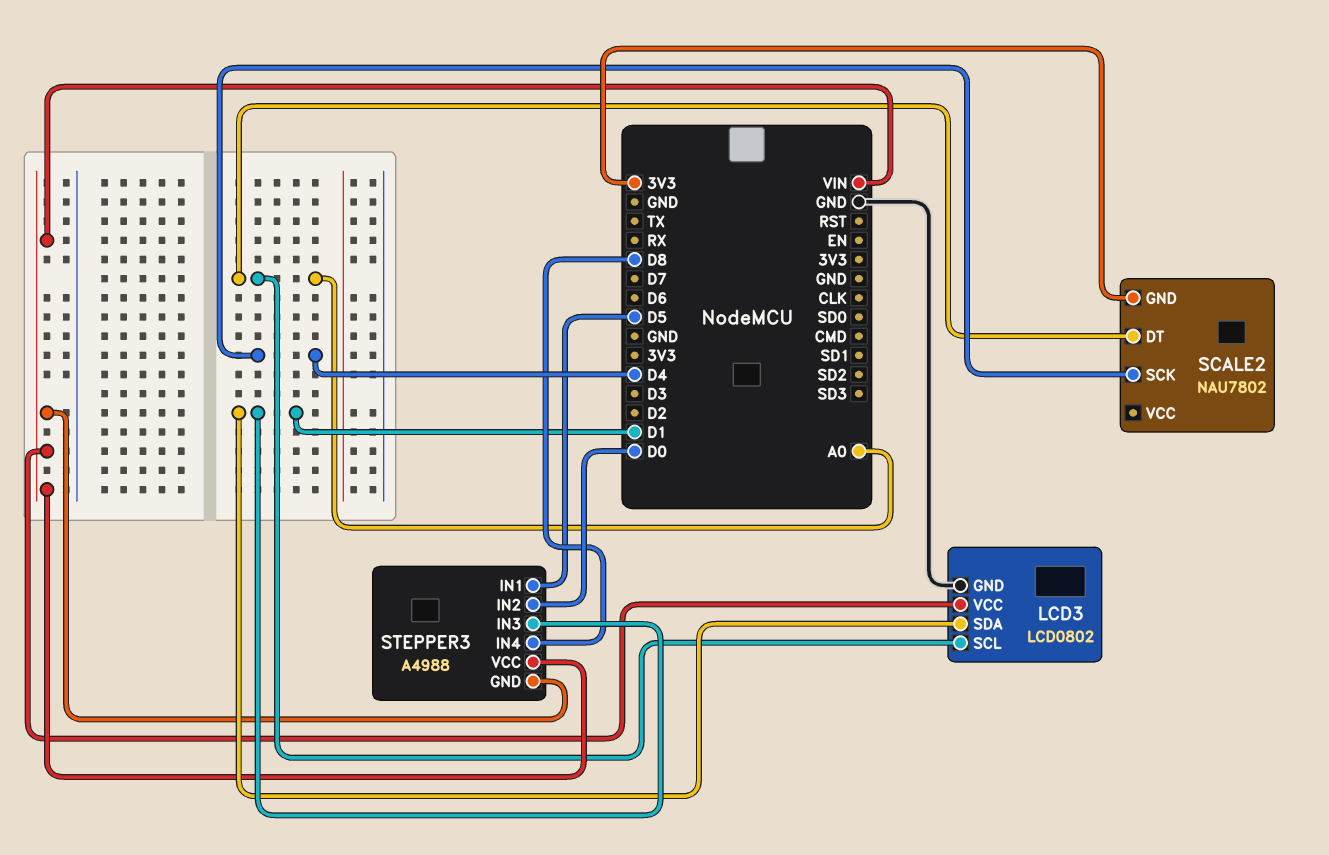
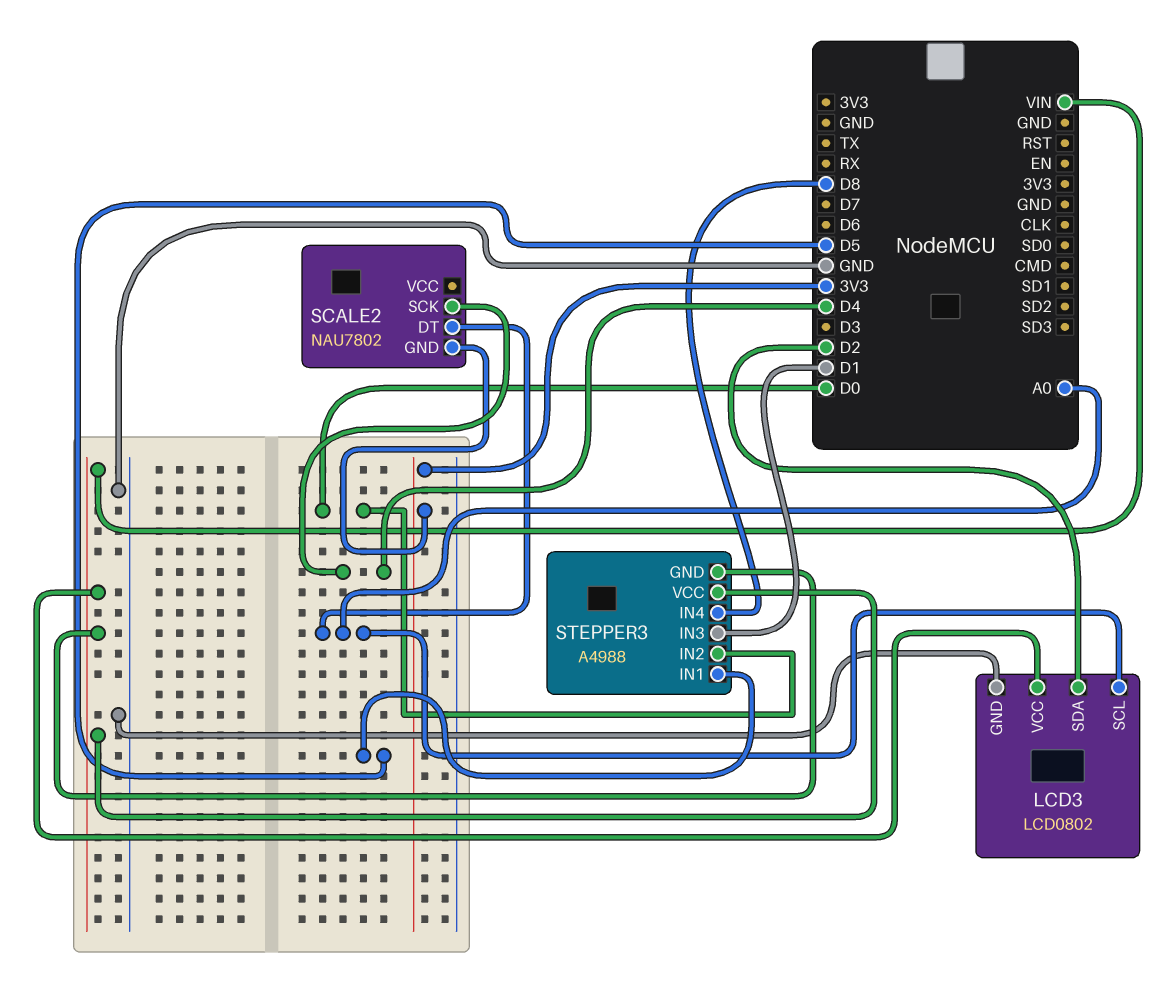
LCD3 pin SDA: D1 -> D2

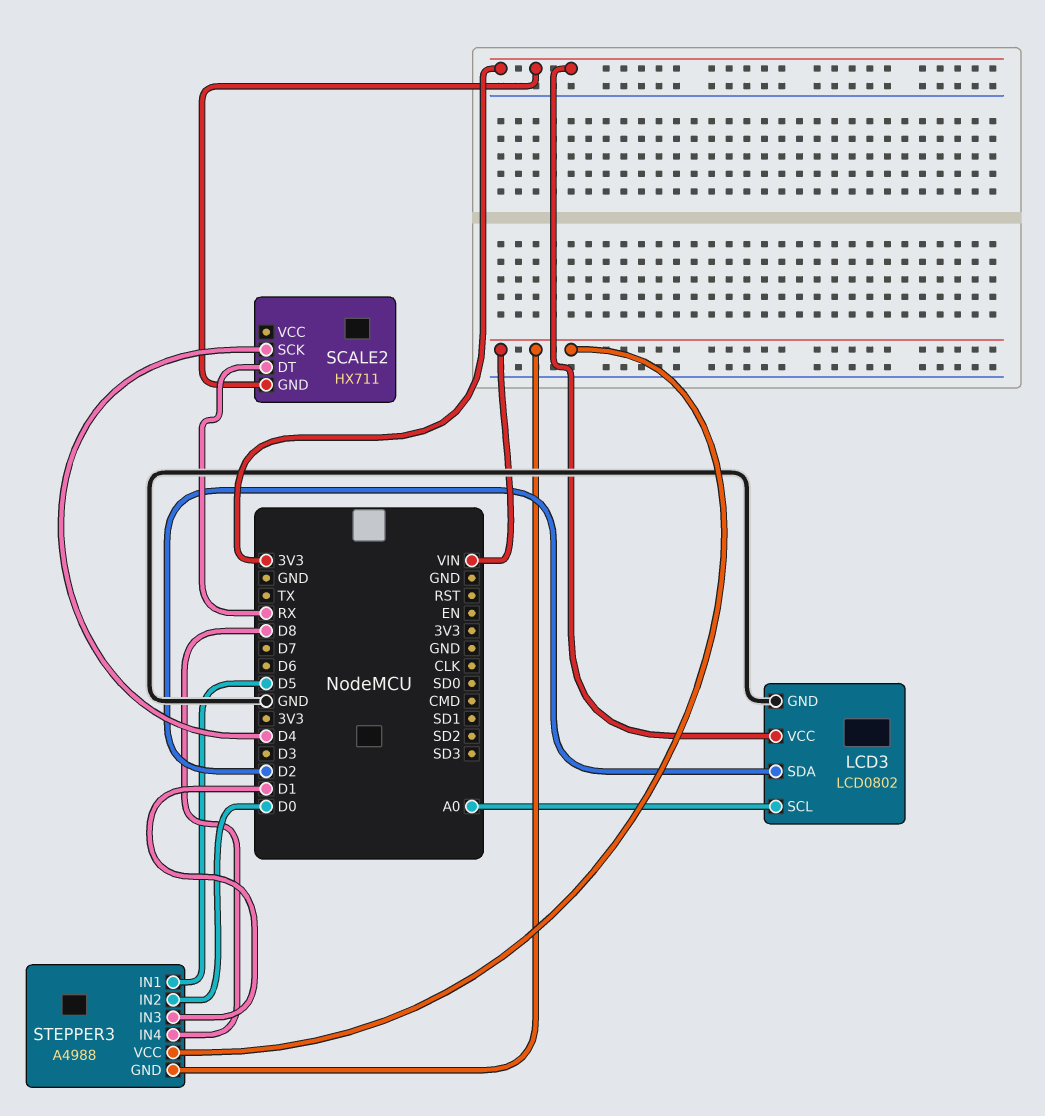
LCD3 pin VCC: VIN -> 3V3
SCALE2: NAU7802 -> HX711
SCALE2 pin DT: A0 -> RX

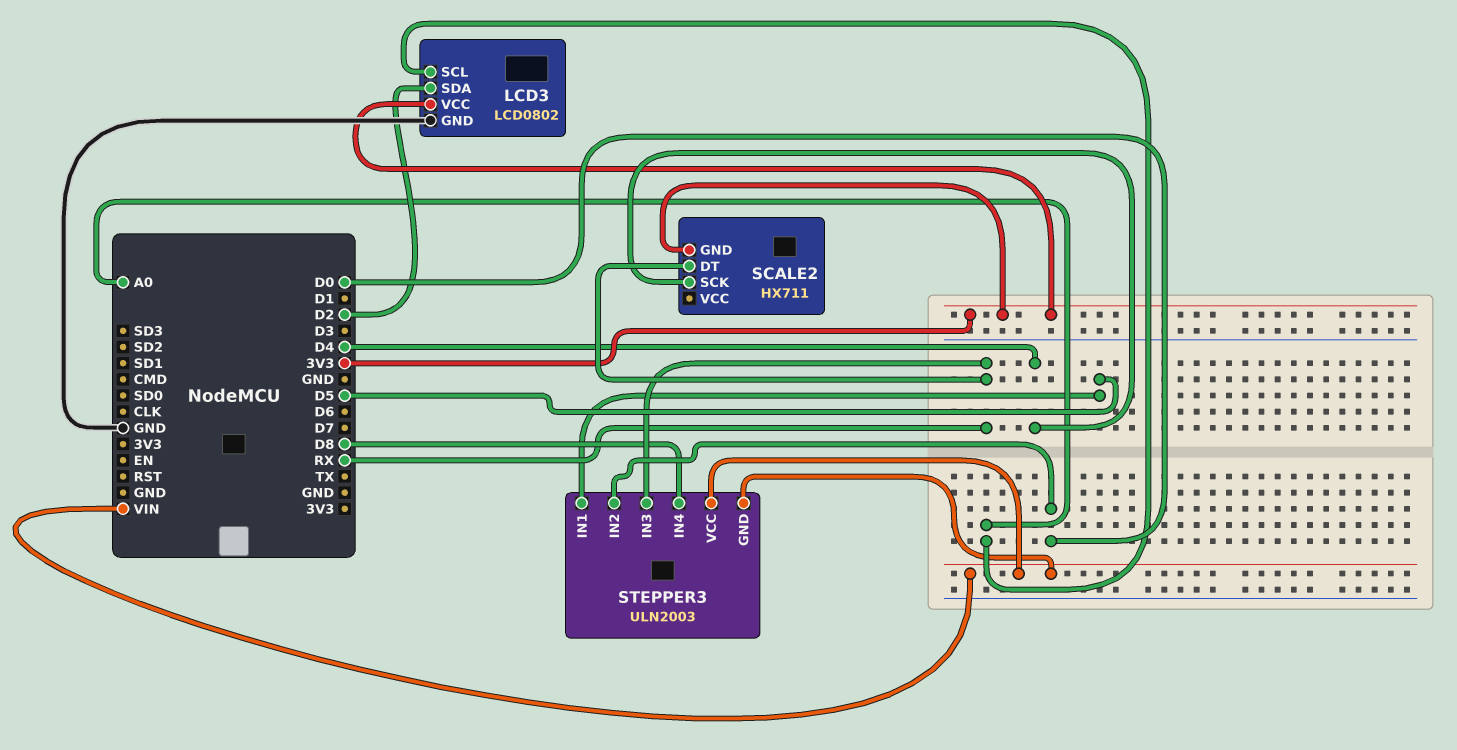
STEPPER3: A4988 -> ULN2003
STEPPER3 pin IN3: D1 -> RX

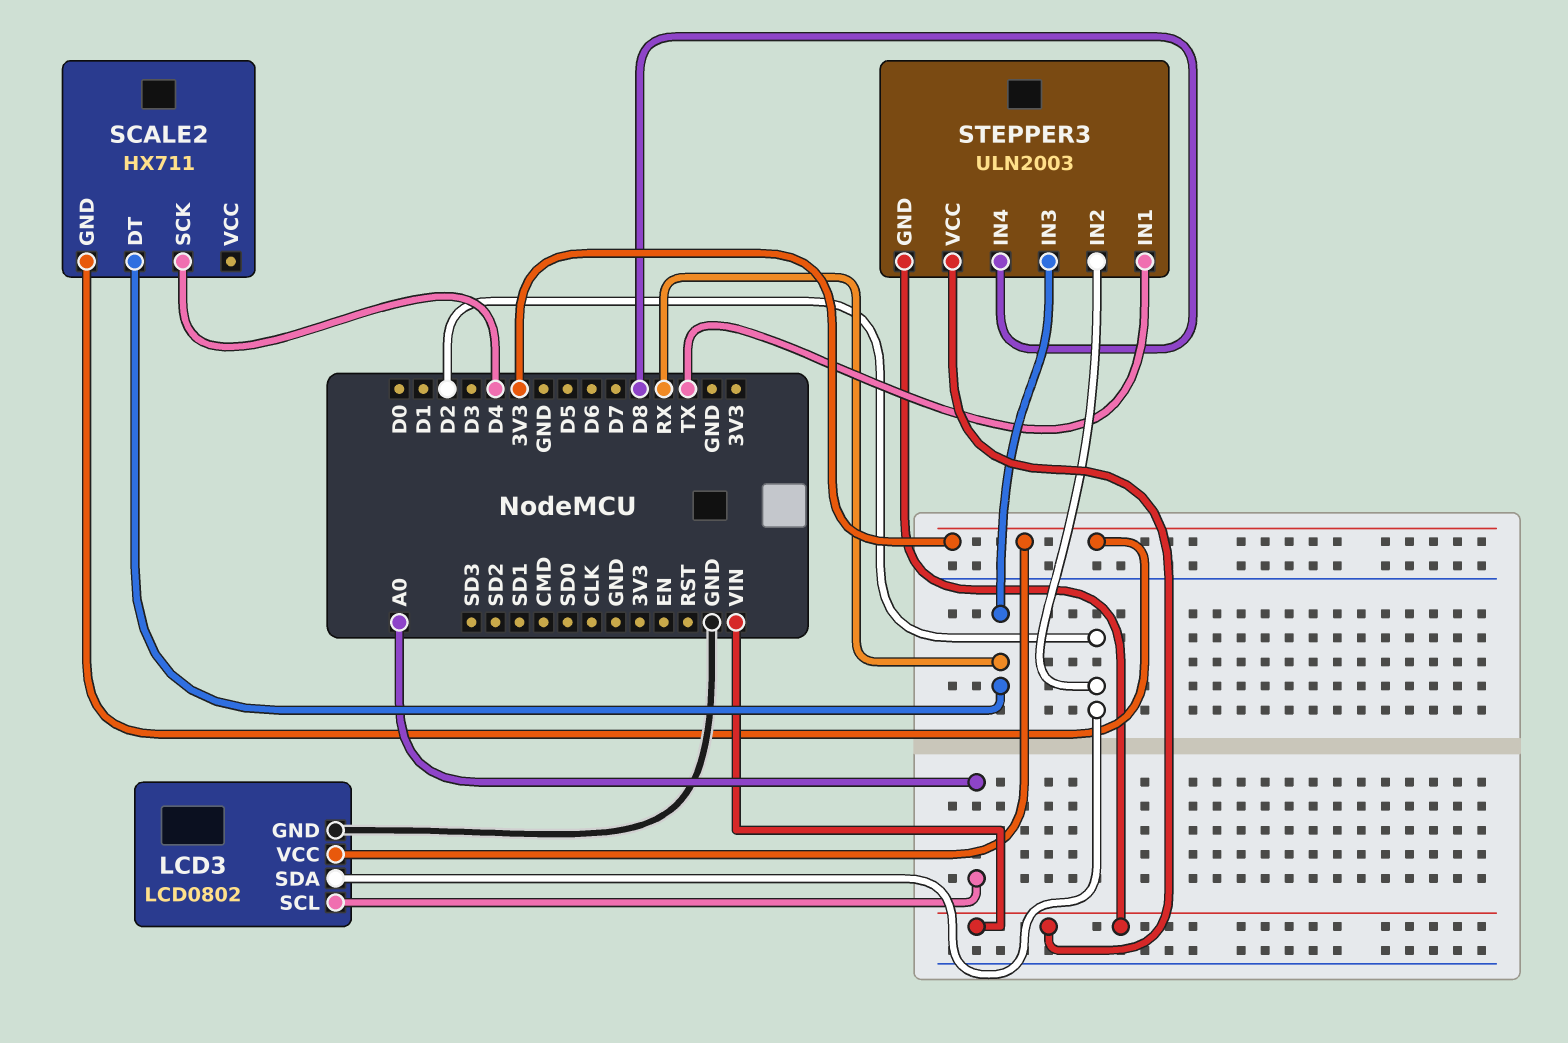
STEPPER3 pin IN1: D5 -> TX
STEPPER3 pin IN2: D0 -> D2

